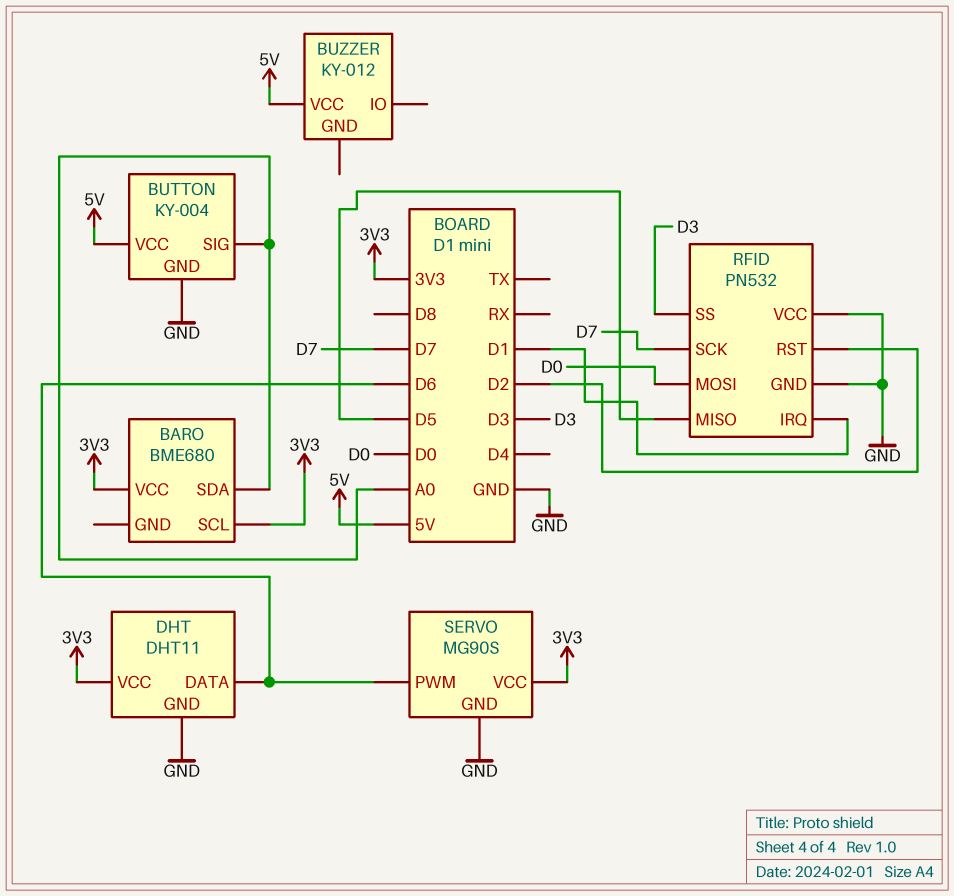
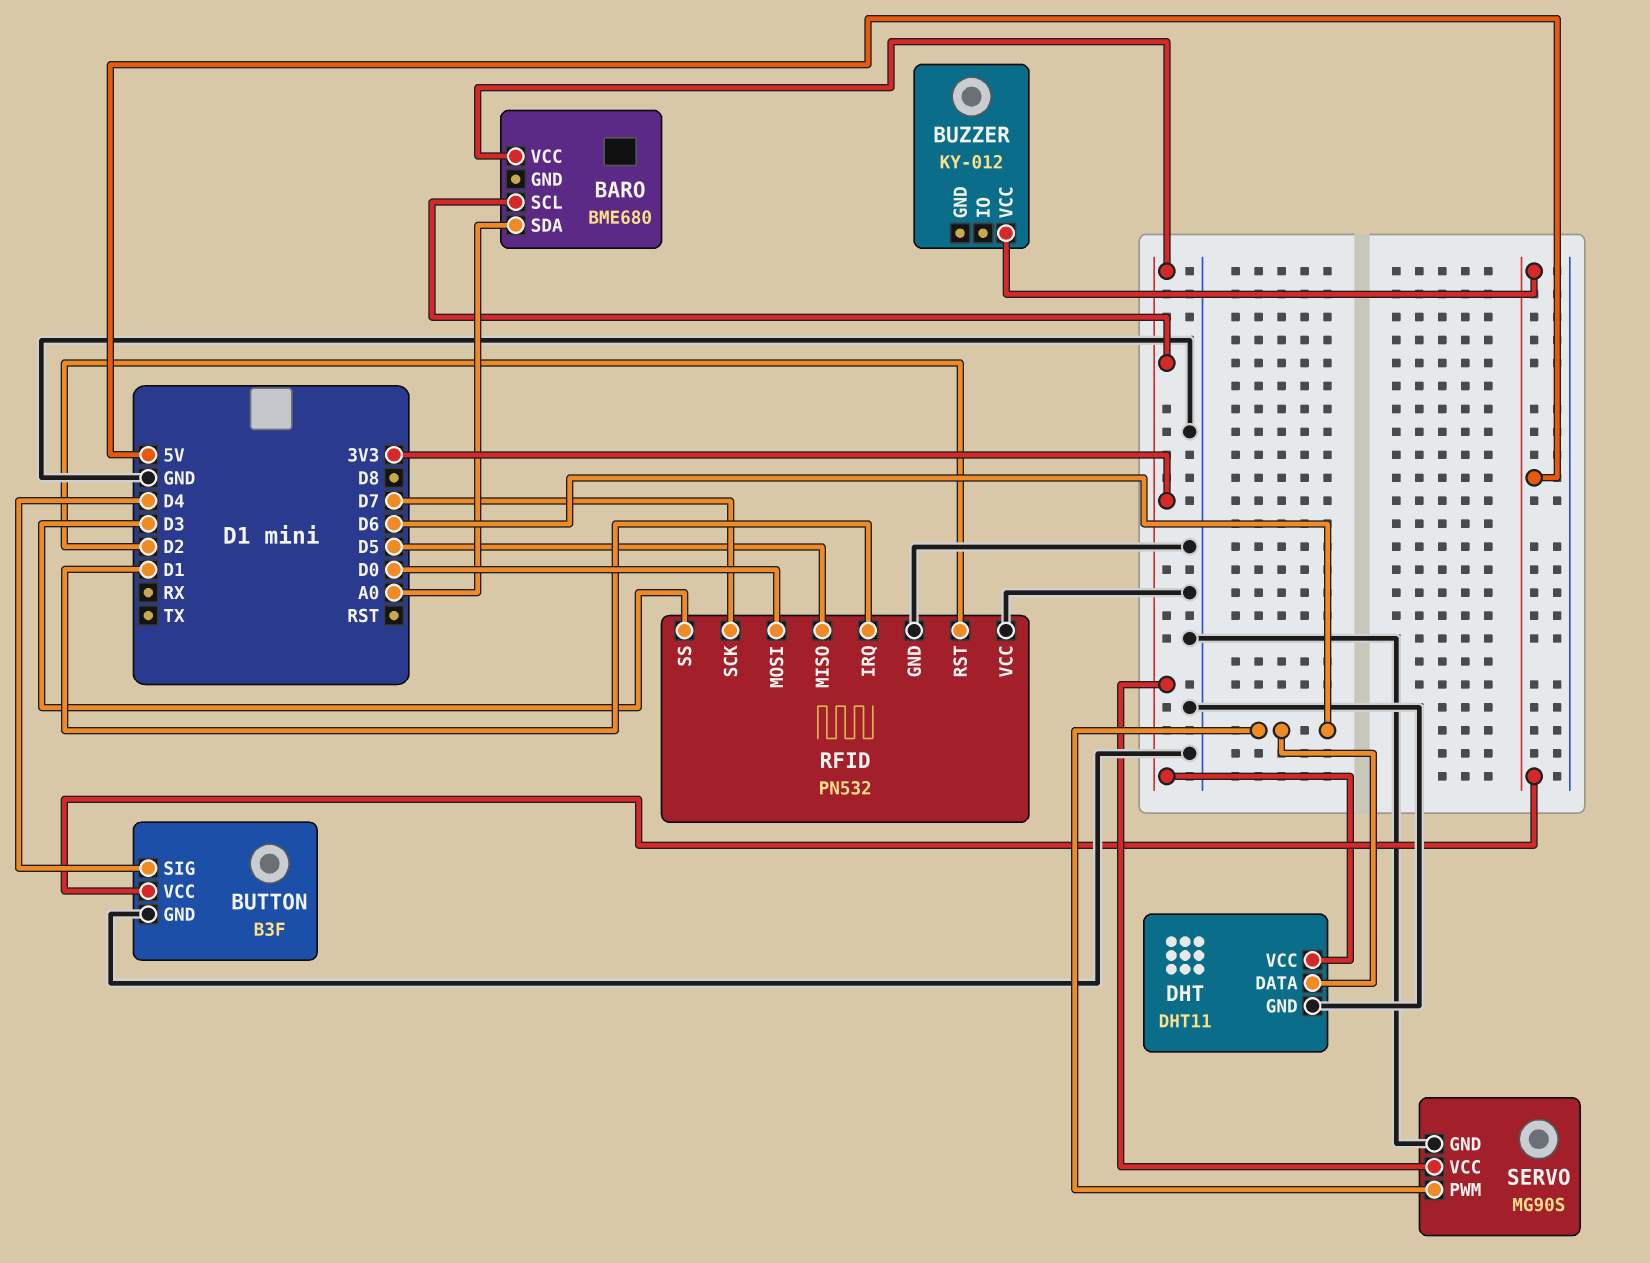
BUTTON: KY-004 -> B3F
BUTTON pin SIG: A0 -> D4

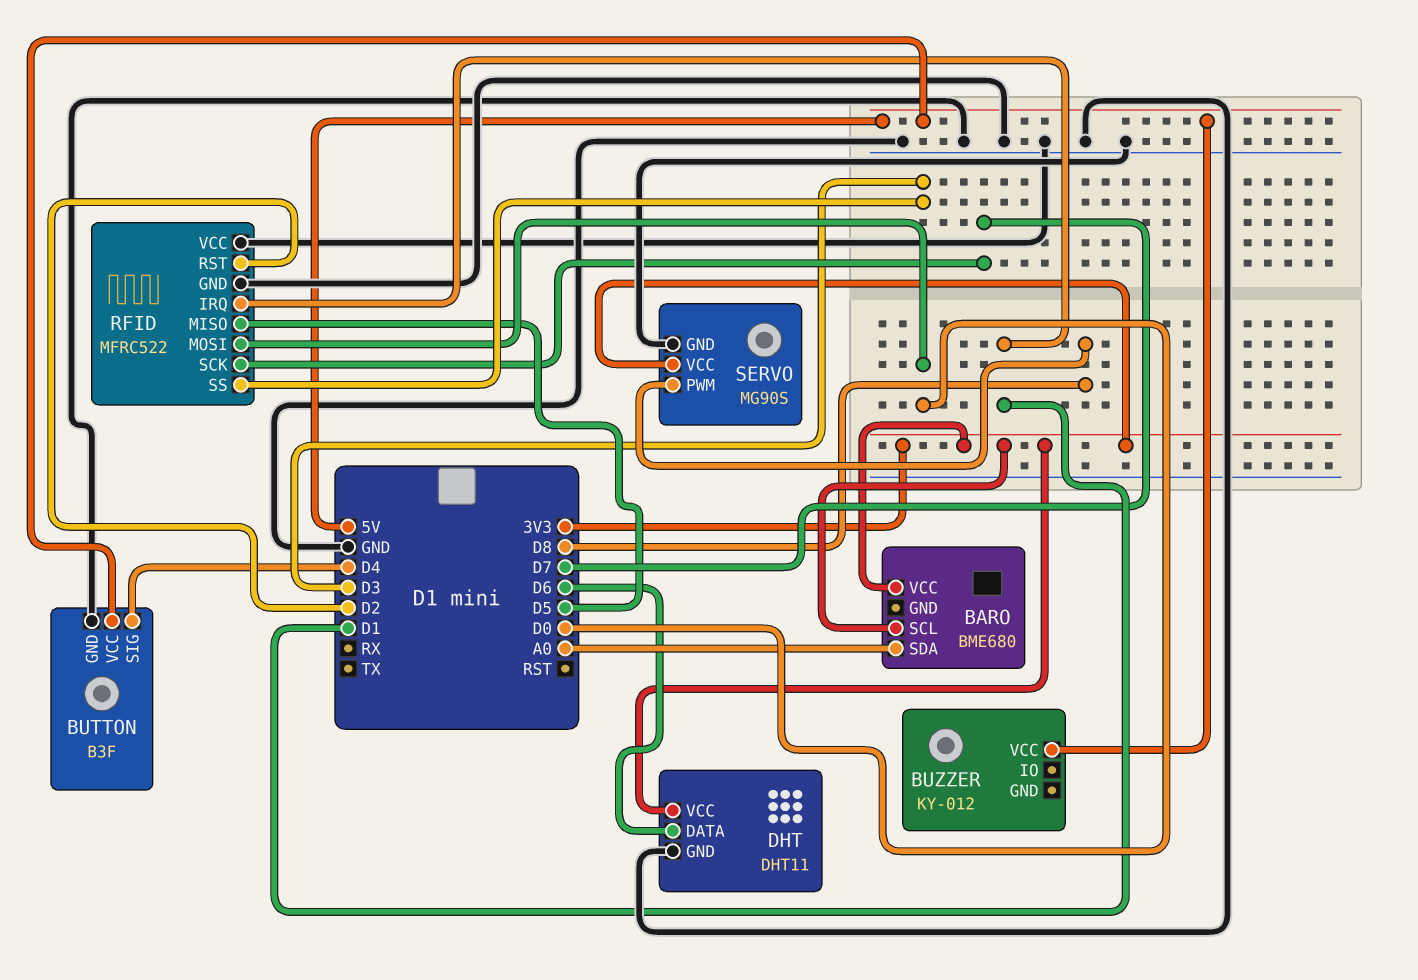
RFID: PN532 -> MFRC522
SERVO pin PWM: D6 -> D8

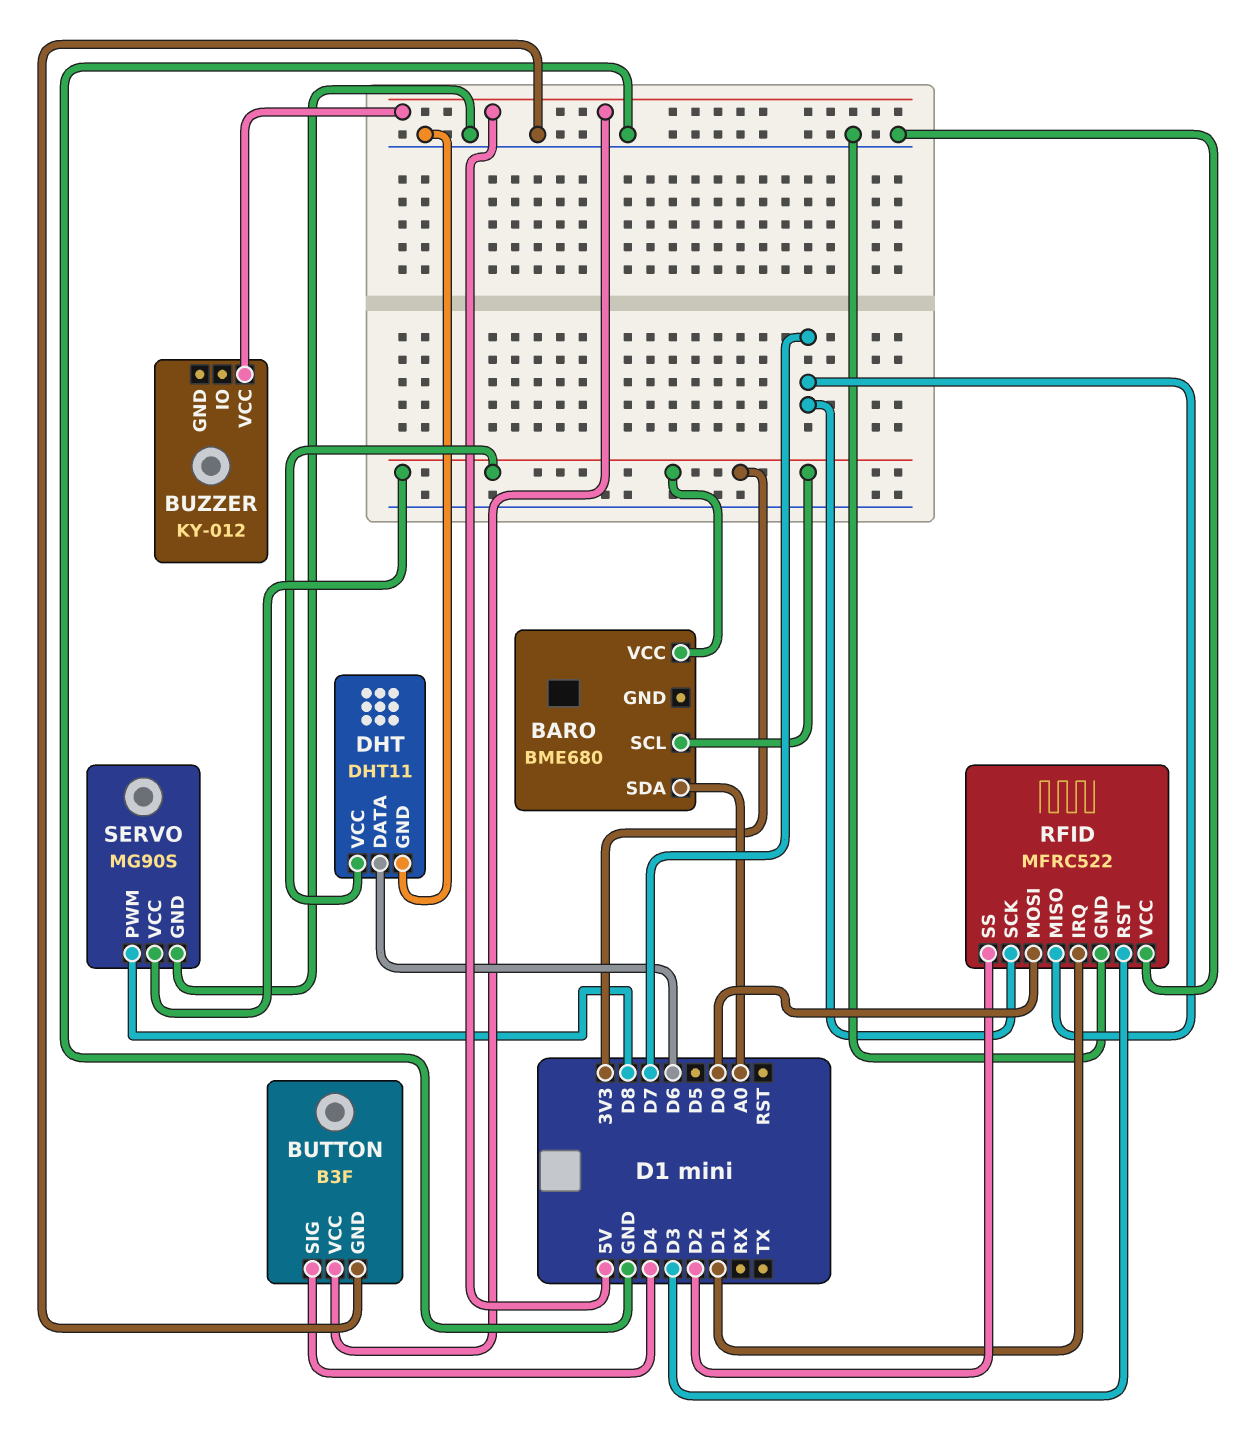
RFID pin MISO: D5 -> D7
RFID pin RST: D2 -> D3
RFID pin SS: D3 -> D2

